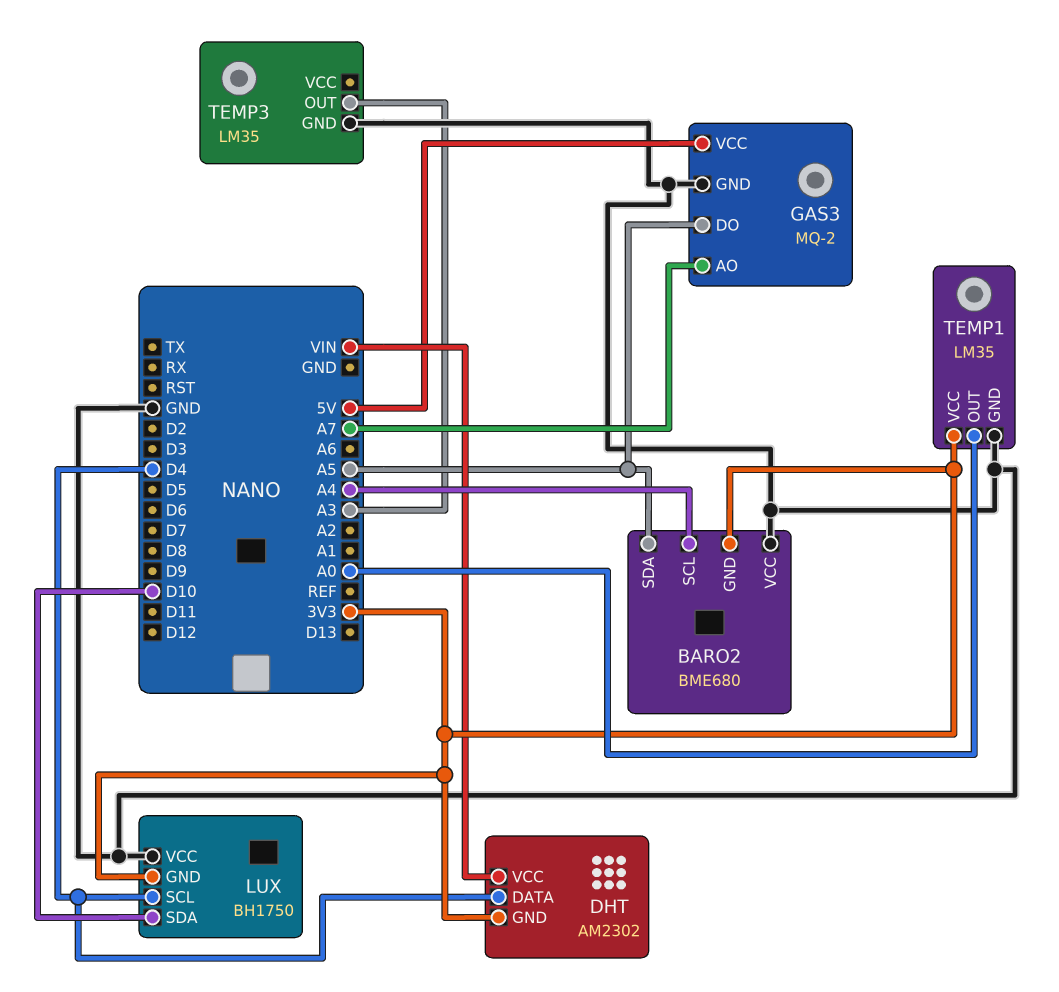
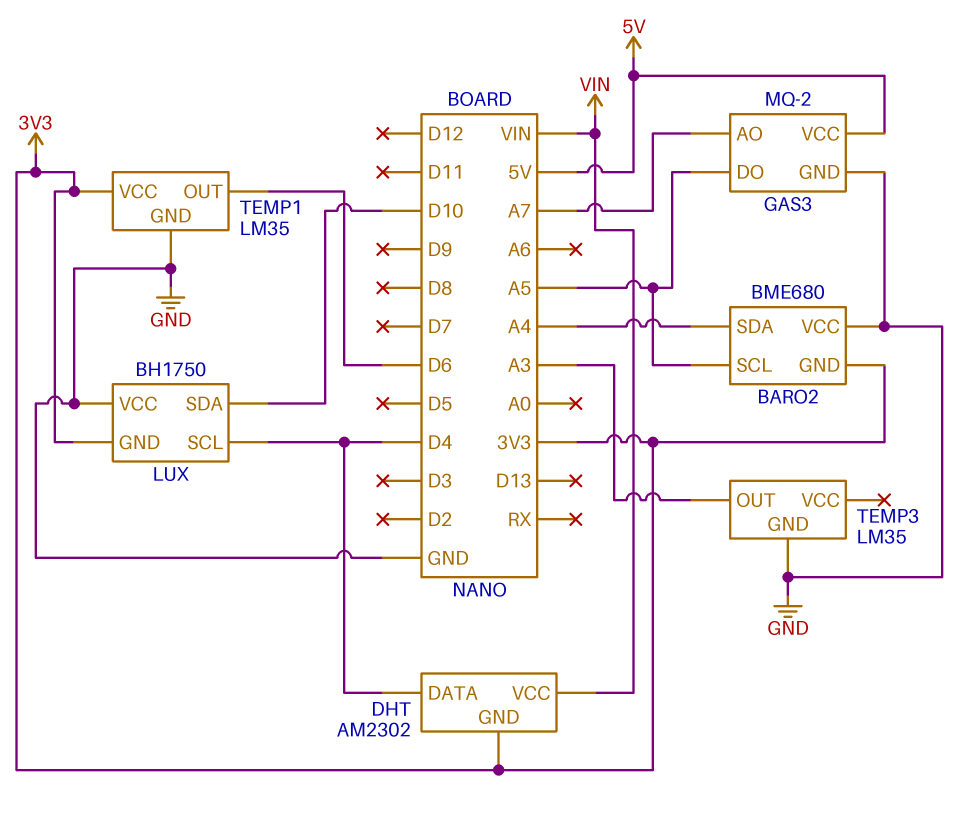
BARO2 pin SCL: A4 -> A5
BARO2 pin SDA: A5 -> A4
TEMP1 pin OUT: A0 -> D6

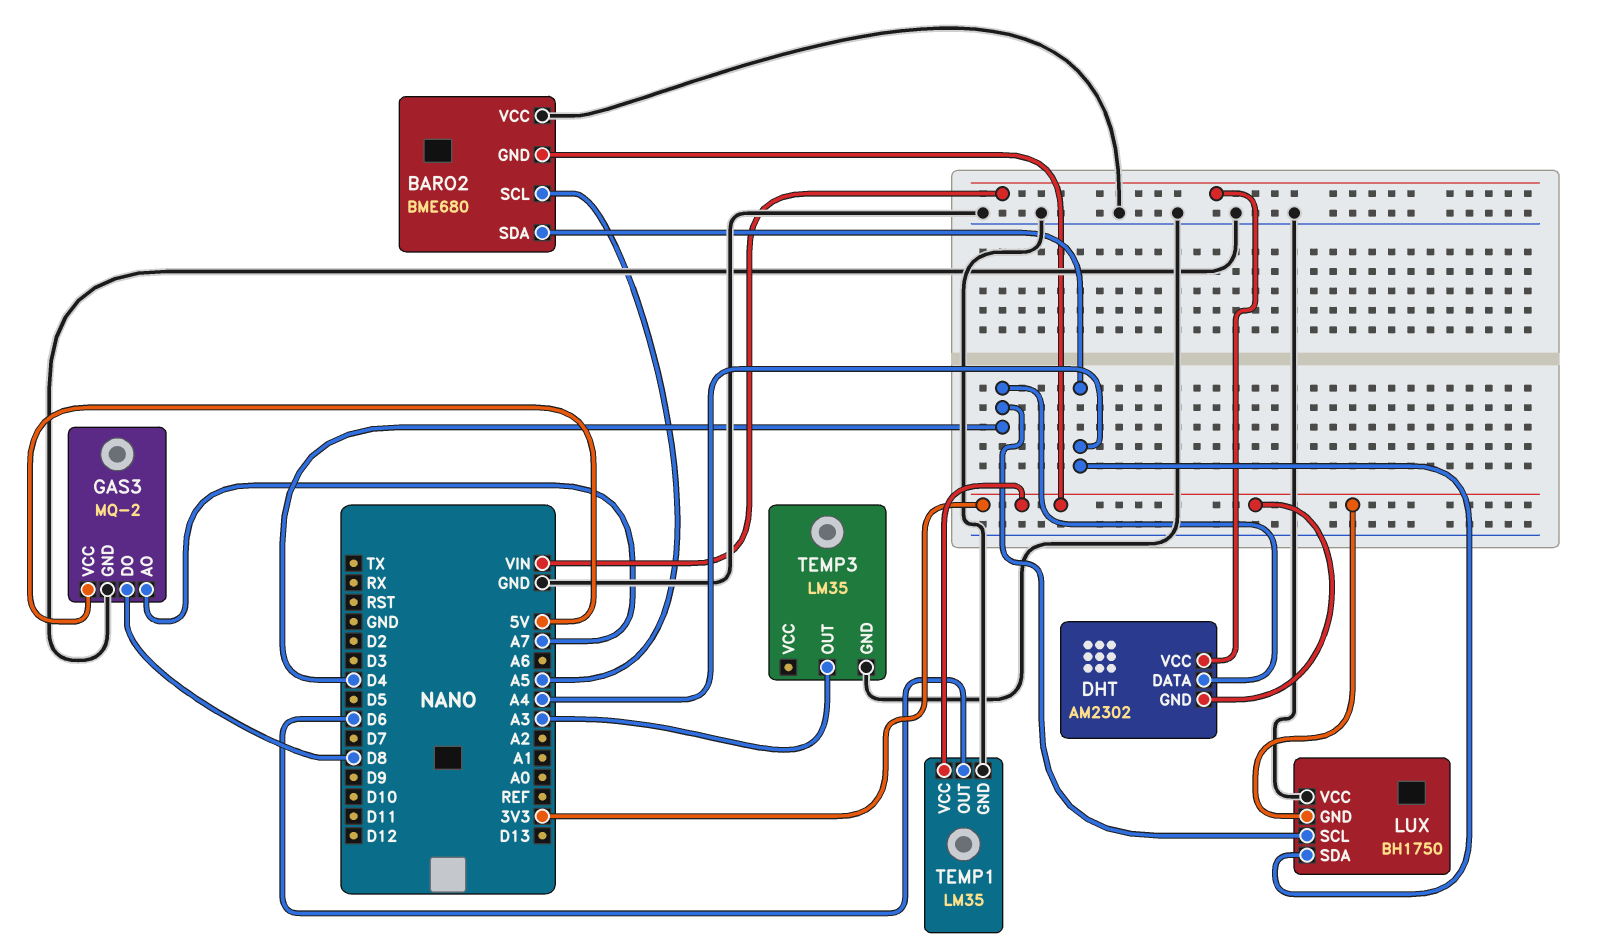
GAS3 pin DO: A5 -> D8
LUX pin SDA: D10 -> A4

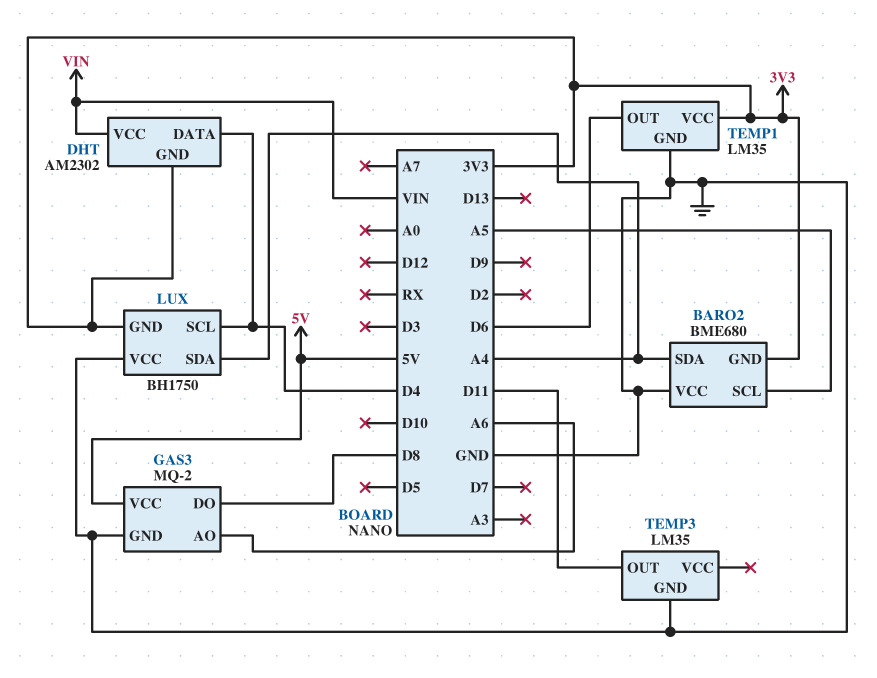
GAS3 pin AO: A7 -> A6
TEMP3 pin OUT: A3 -> D11

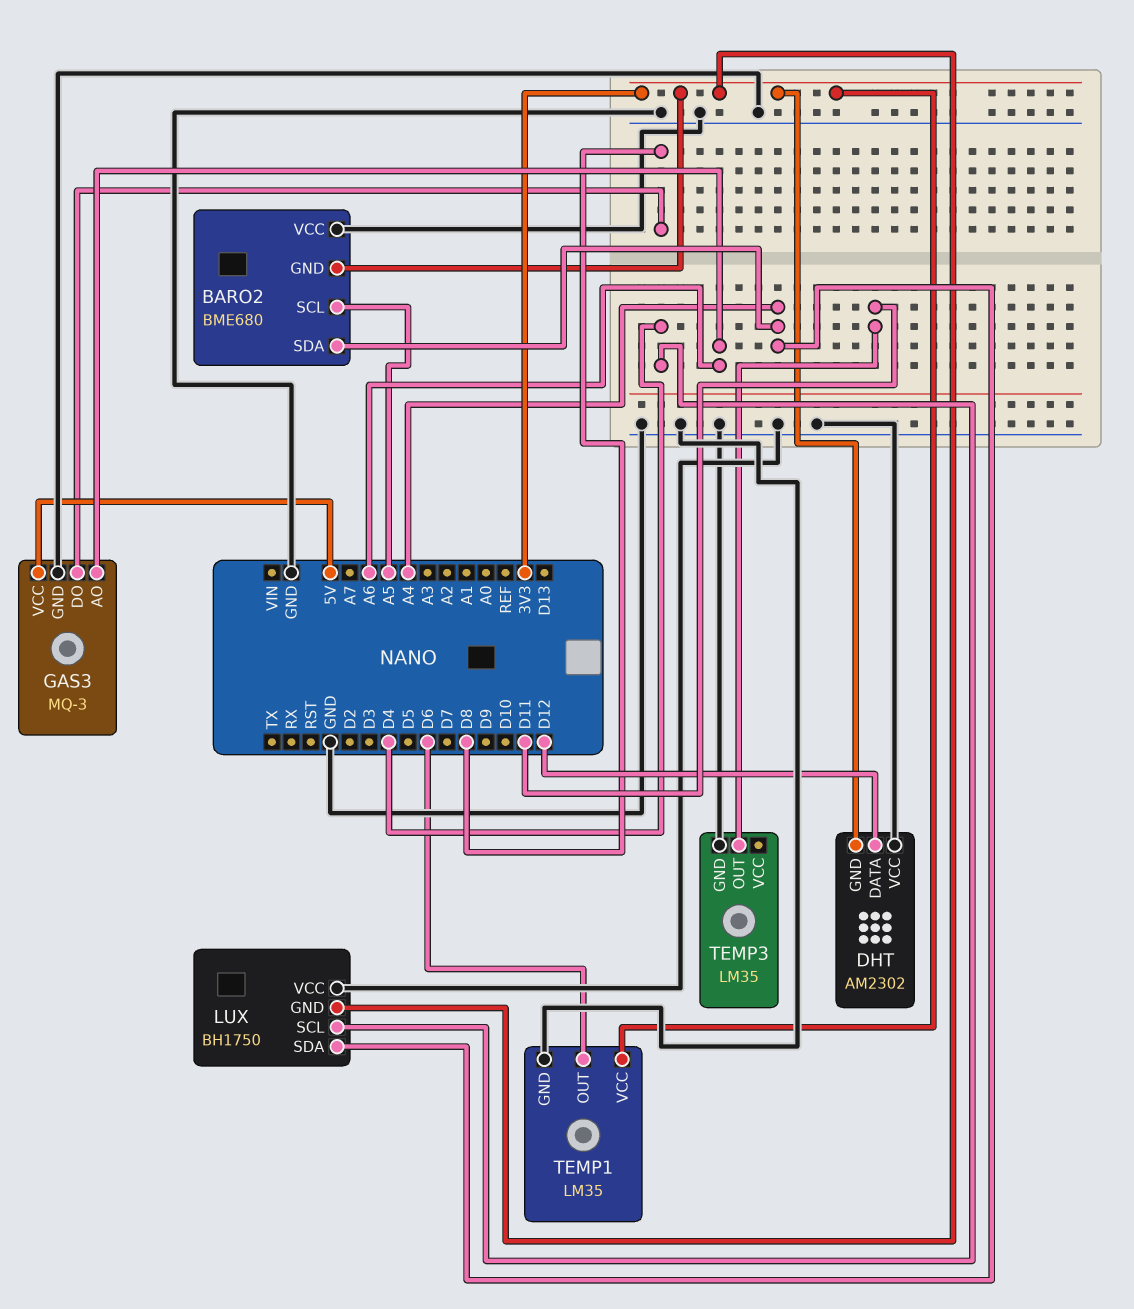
DHT pin DATA: D4 -> D12
DHT pin VCC: VIN -> GND
GAS3: MQ-2 -> MQ-3

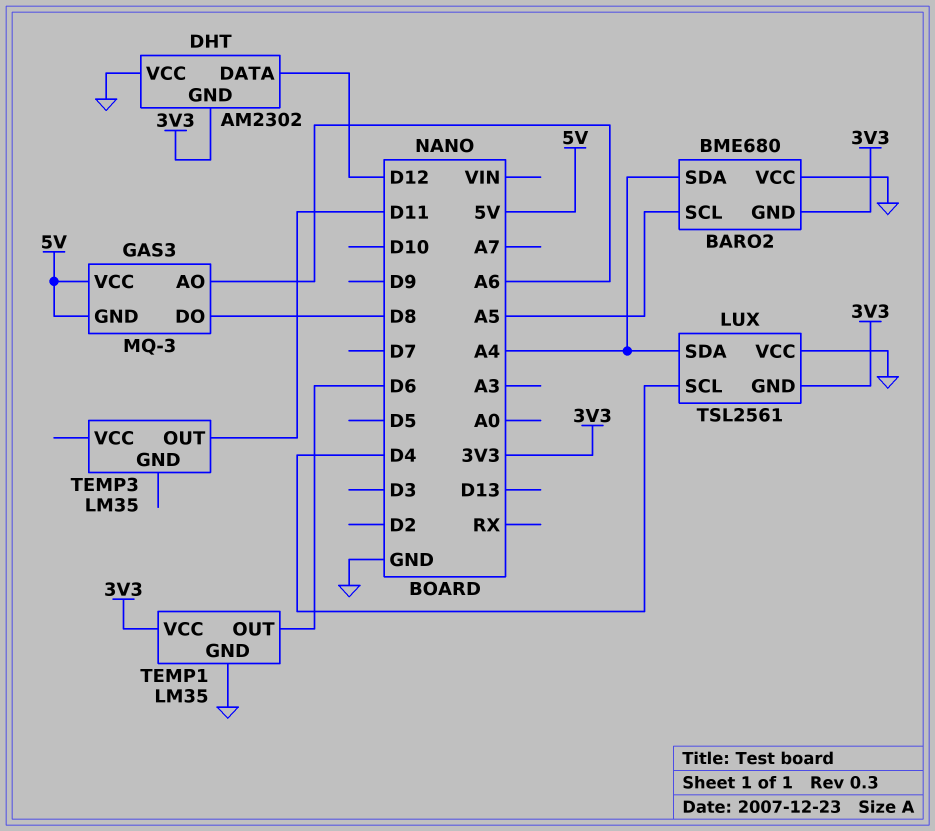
GAS3 pin GND: GND -> 5V
LUX: BH1750 -> TSL2561
TEMP3 pin GND: GND -> none

